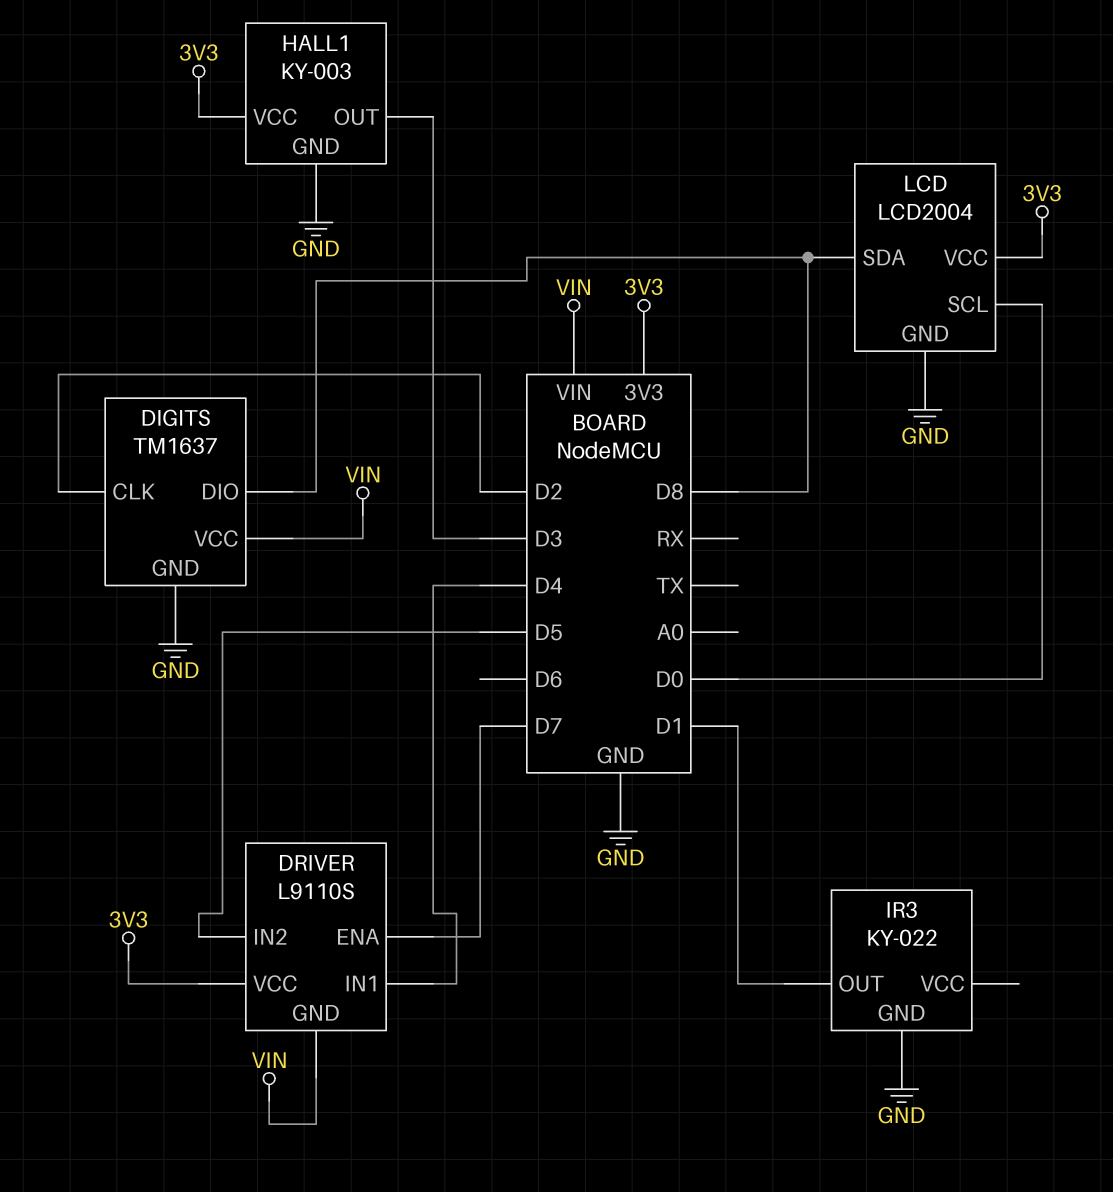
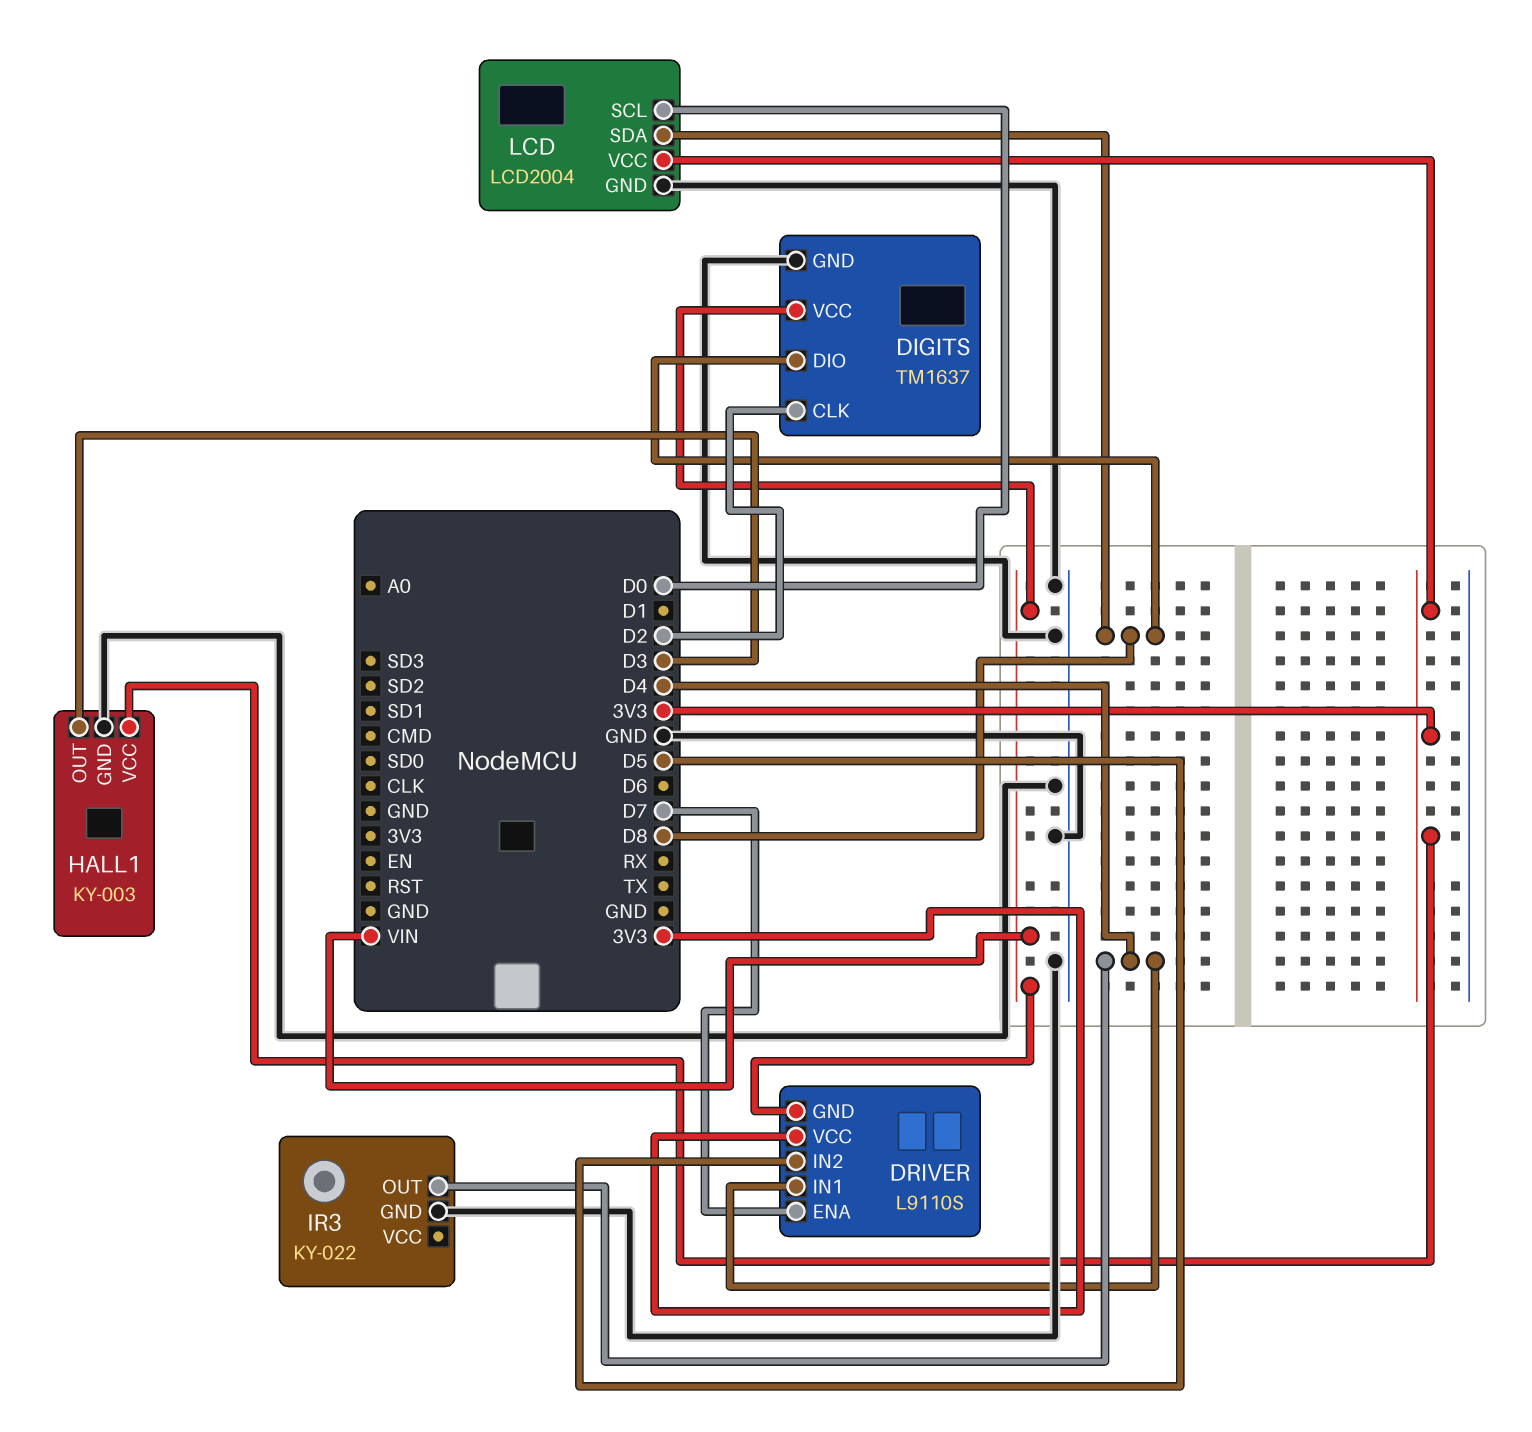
IR3 pin OUT: D1 -> D4

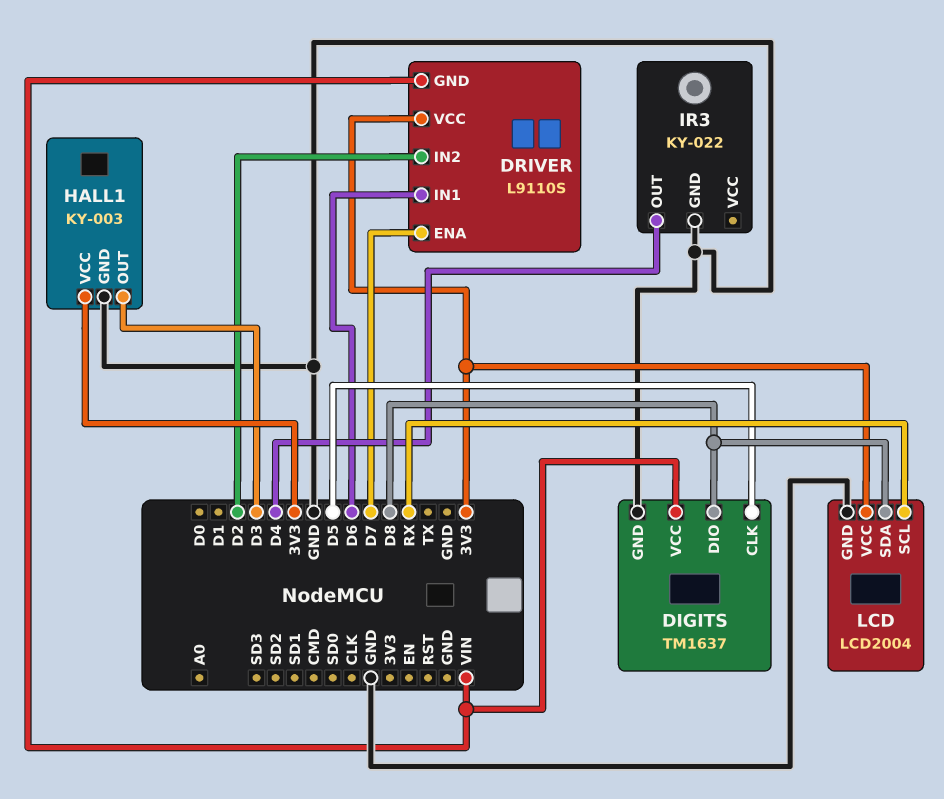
DIGITS pin CLK: D2 -> D5
DRIVER pin IN1: D4 -> D6
DRIVER pin IN2: D5 -> D2
LCD pin SCL: D0 -> RX

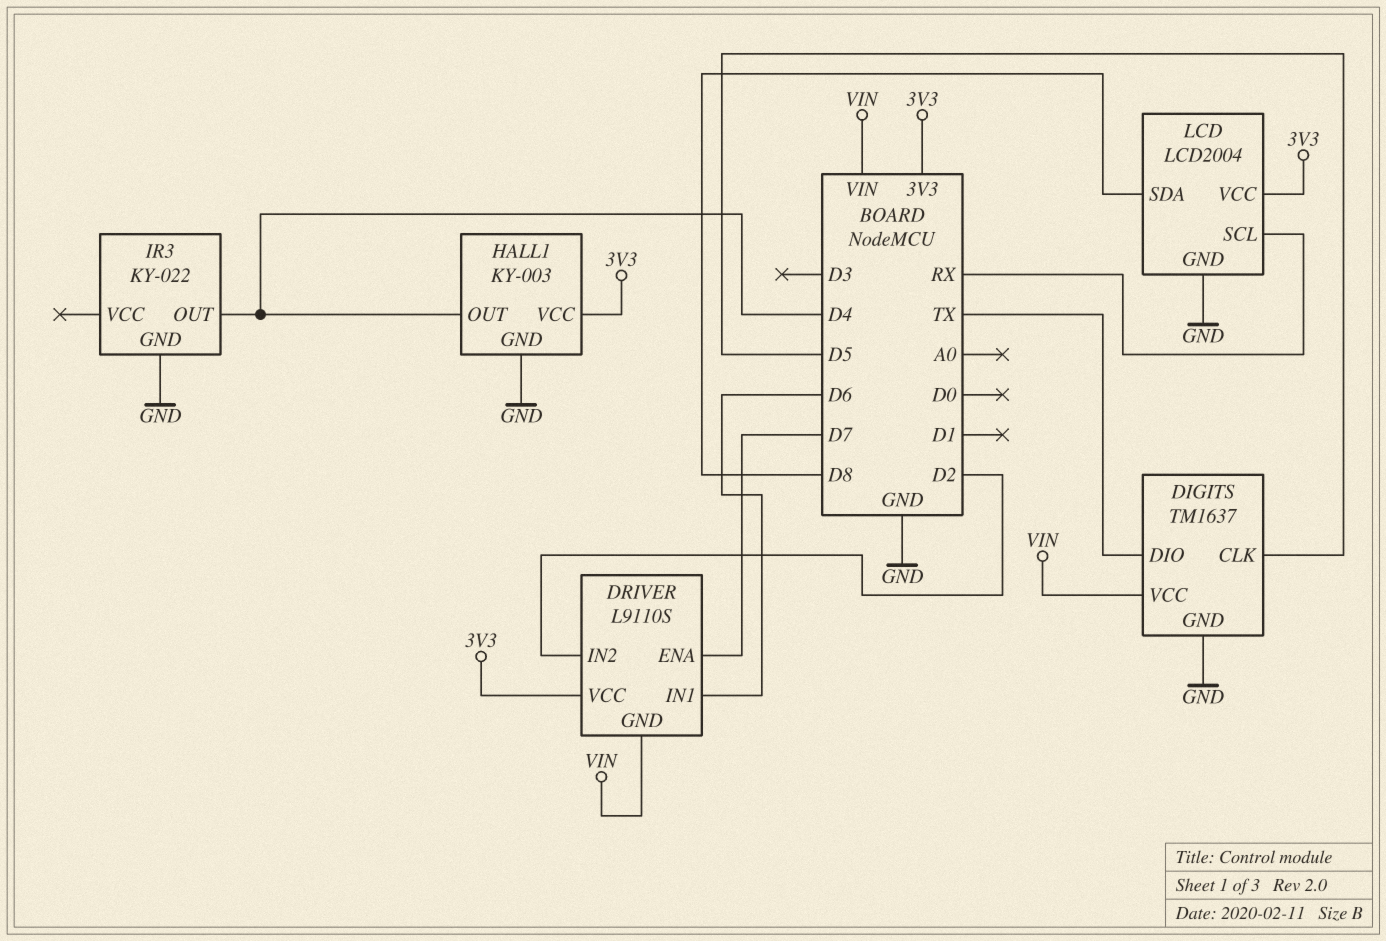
DIGITS pin DIO: D8 -> TX
HALL1 pin OUT: D3 -> D4

